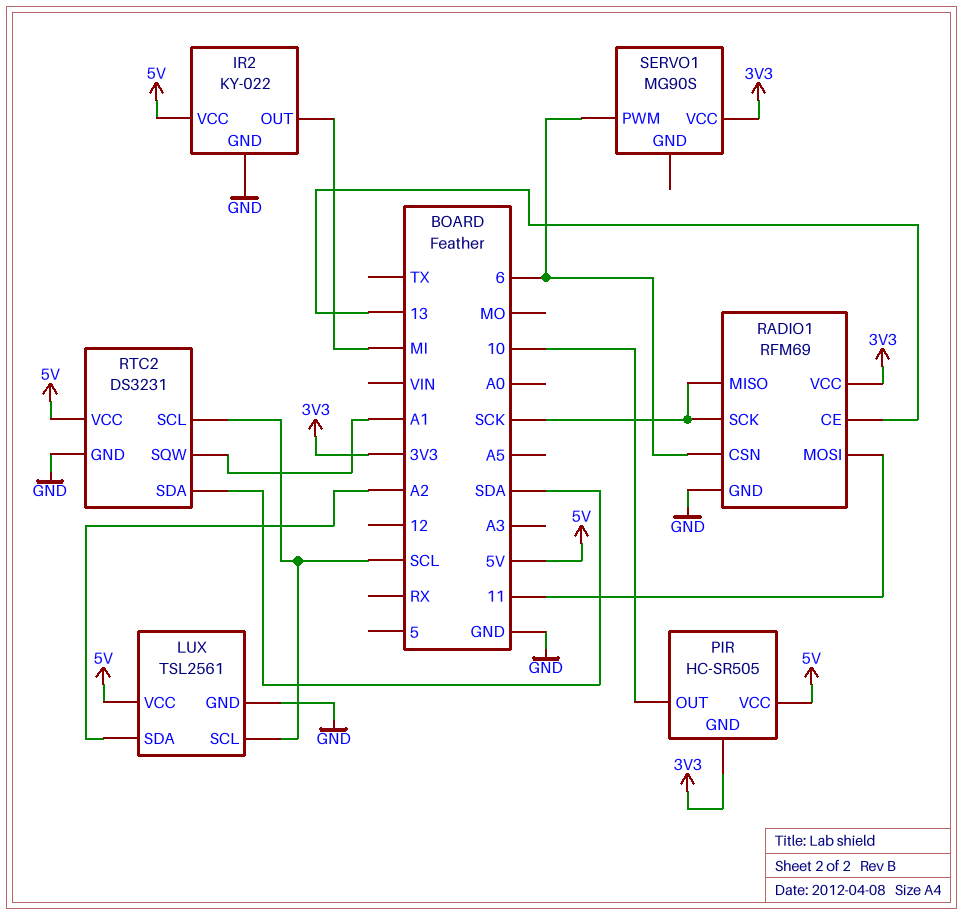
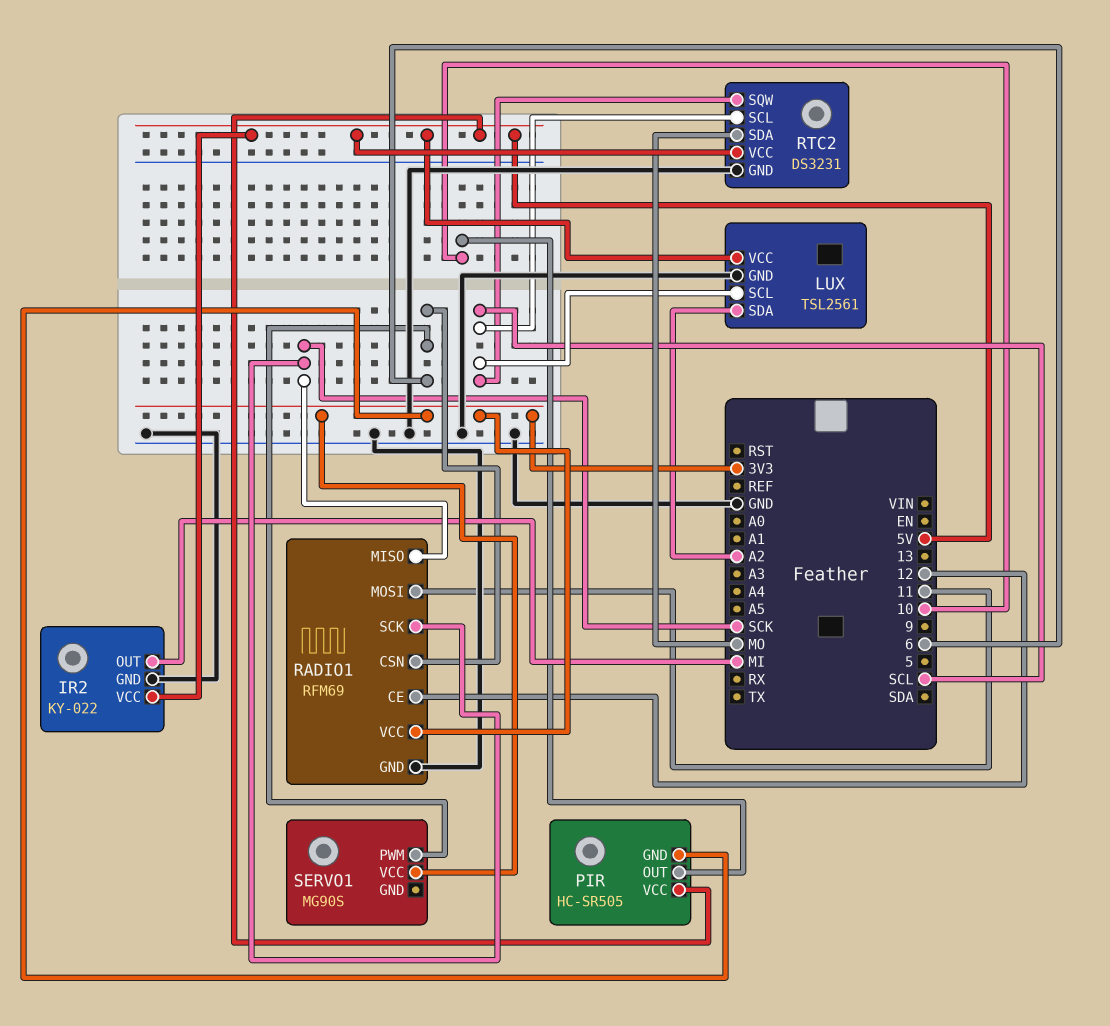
RADIO1 pin CE: 13 -> 12
RTC2 pin SDA: SDA -> MO
RTC2 pin SQW: A1 -> SCL

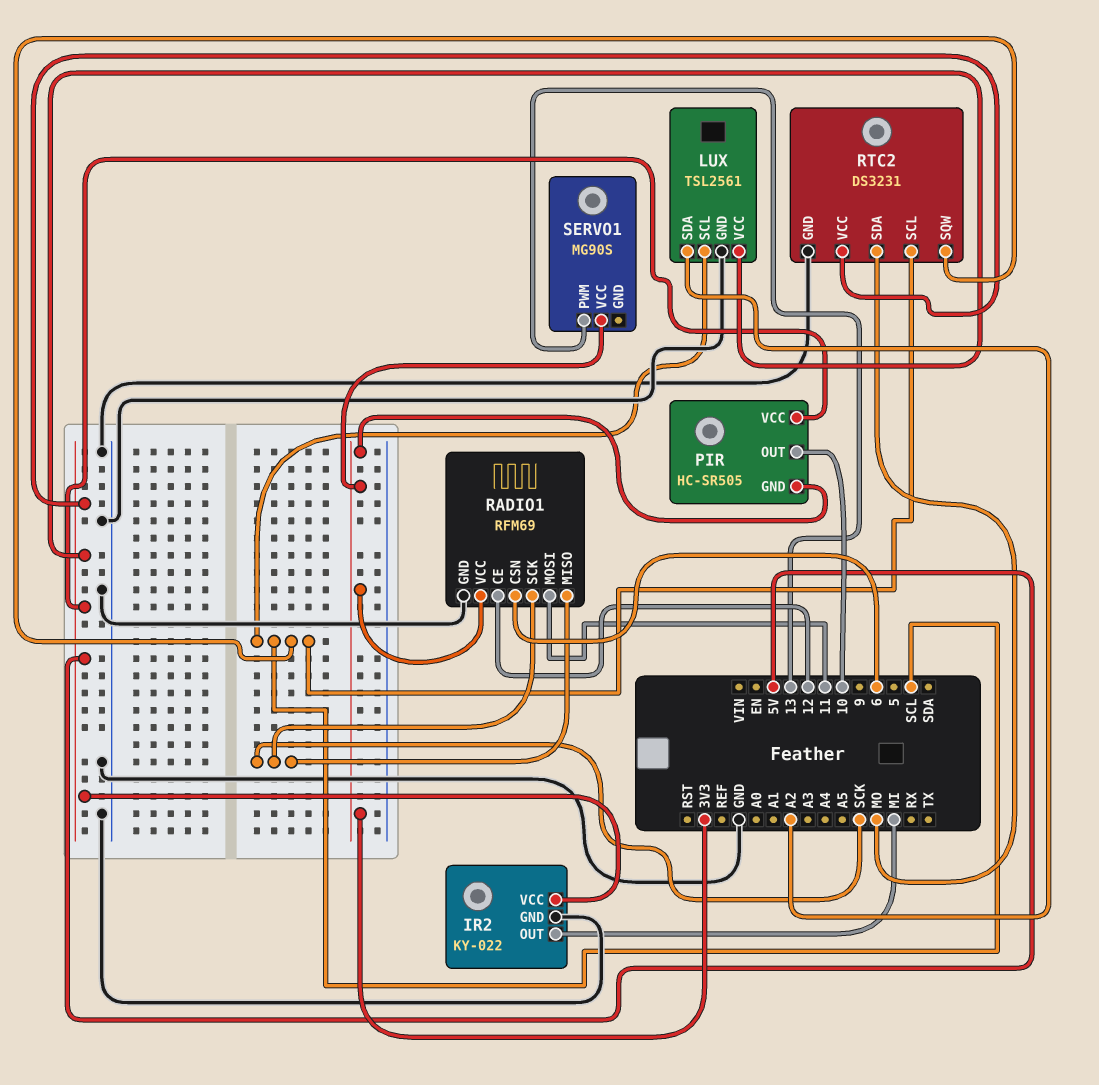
SERVO1 pin PWM: 6 -> 13

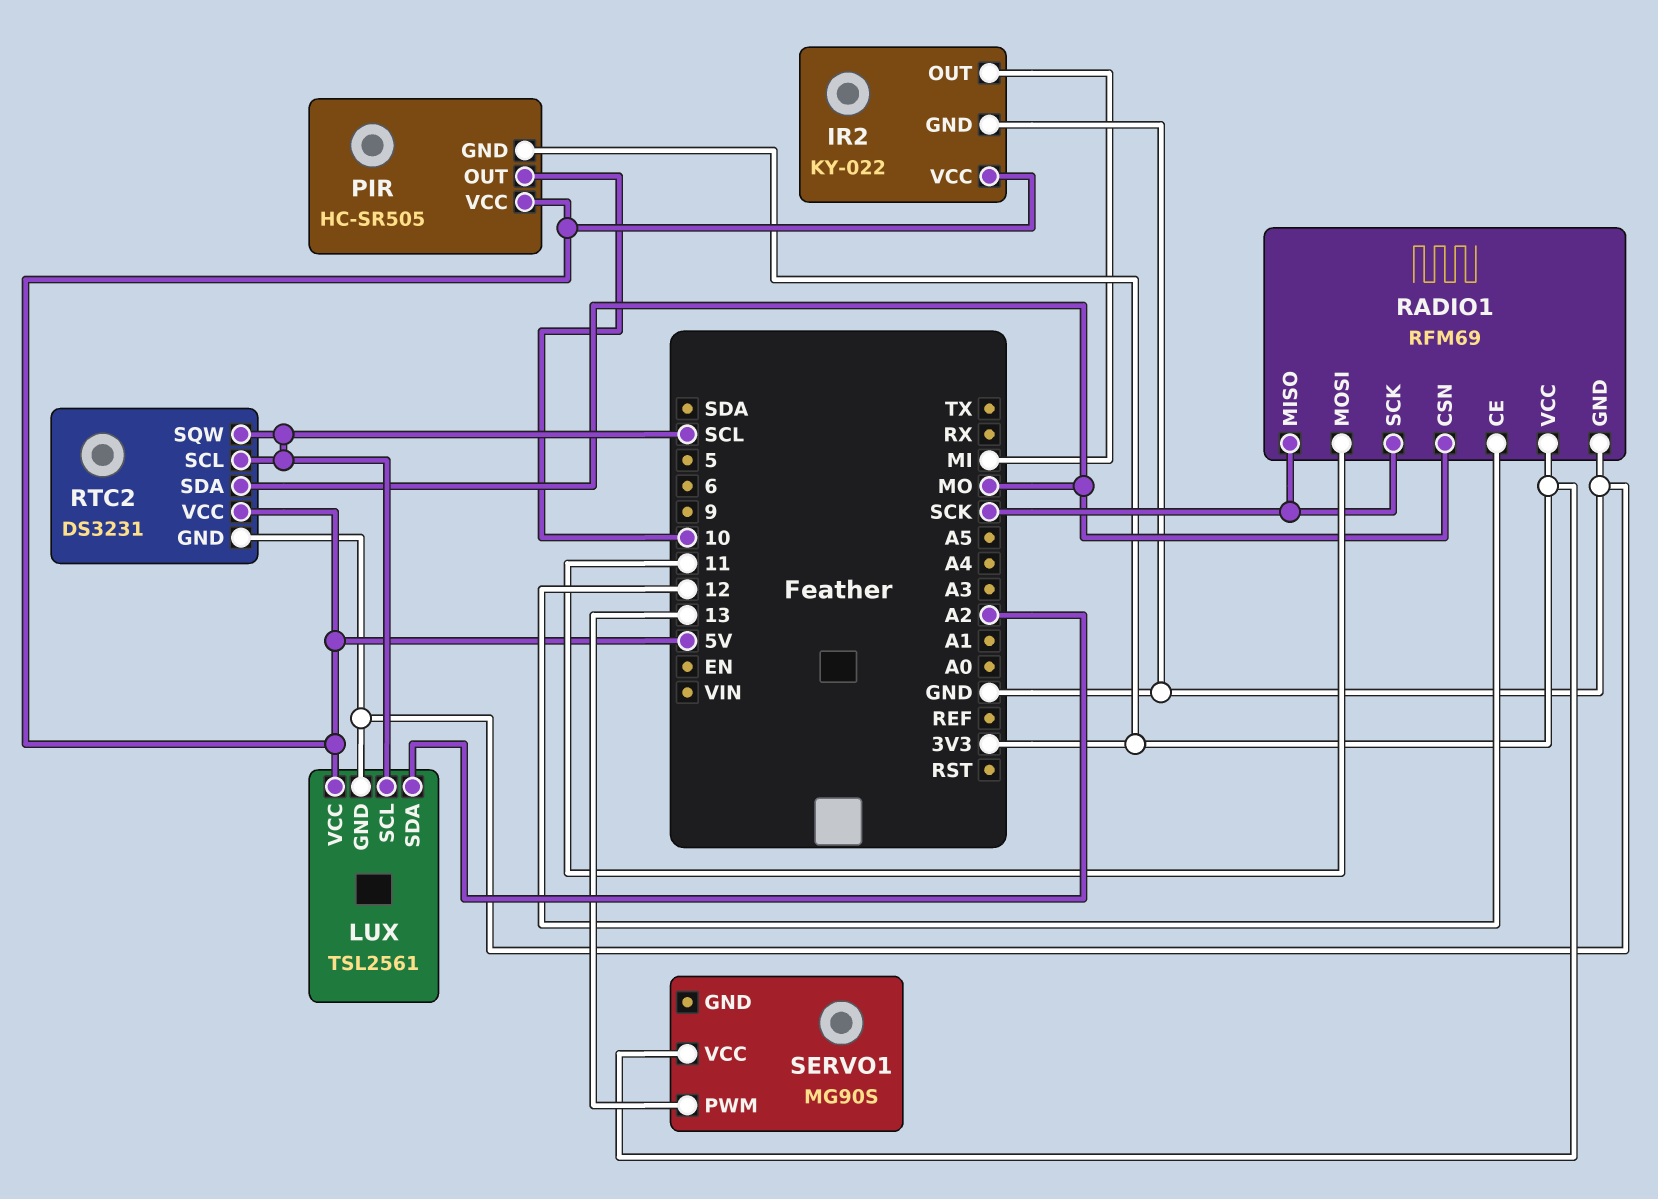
RADIO1 pin CSN: 6 -> MO

